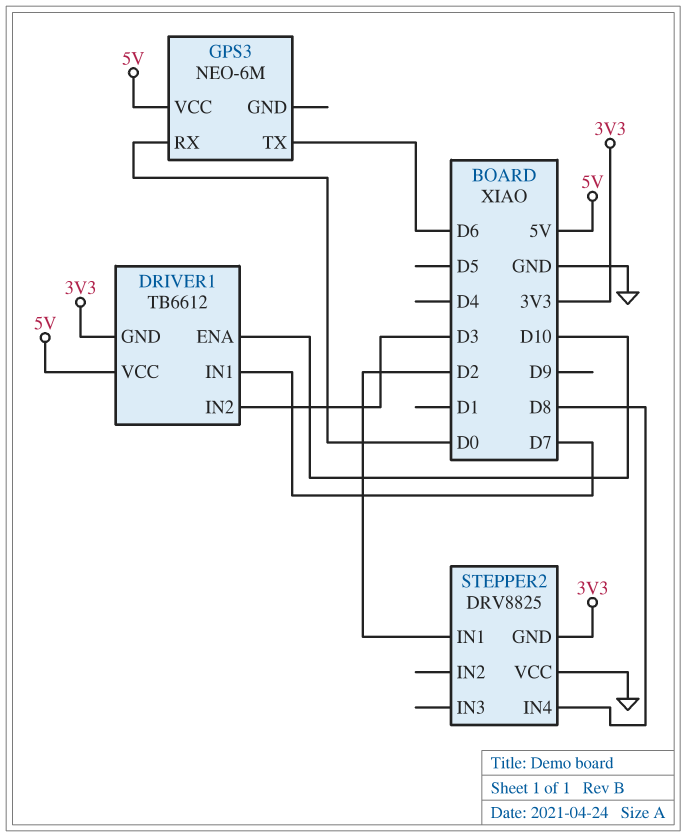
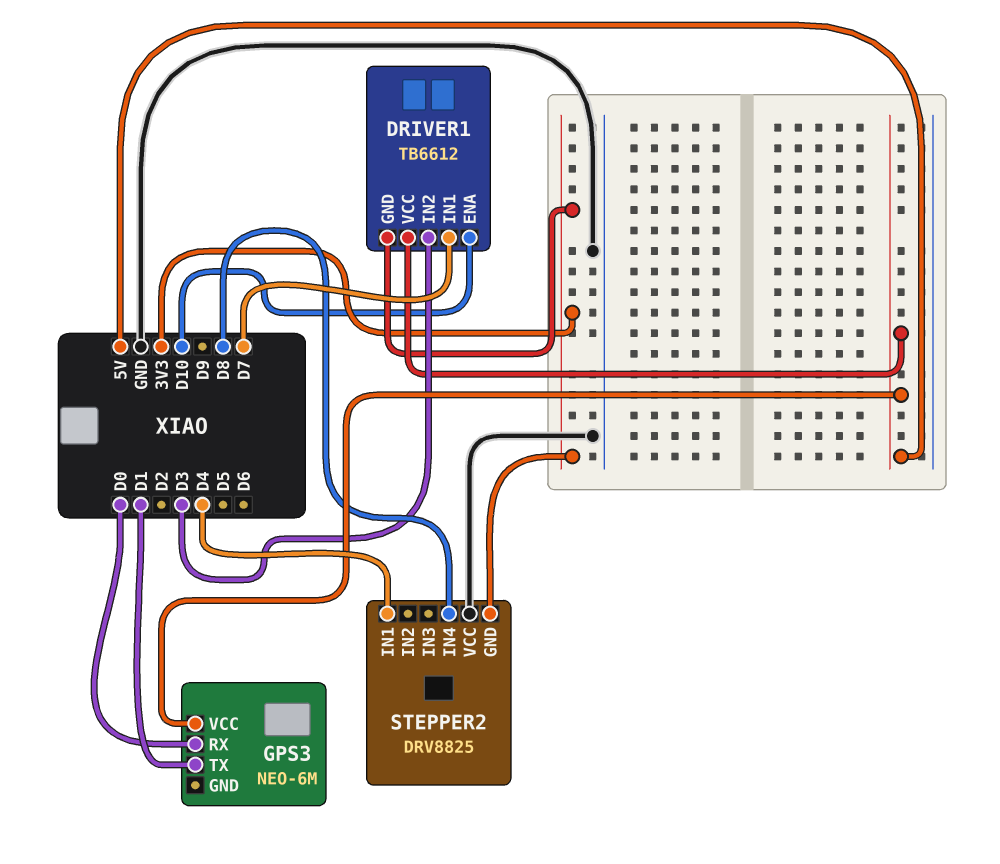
GPS3 pin TX: D6 -> D1
STEPPER2 pin IN1: D2 -> D4

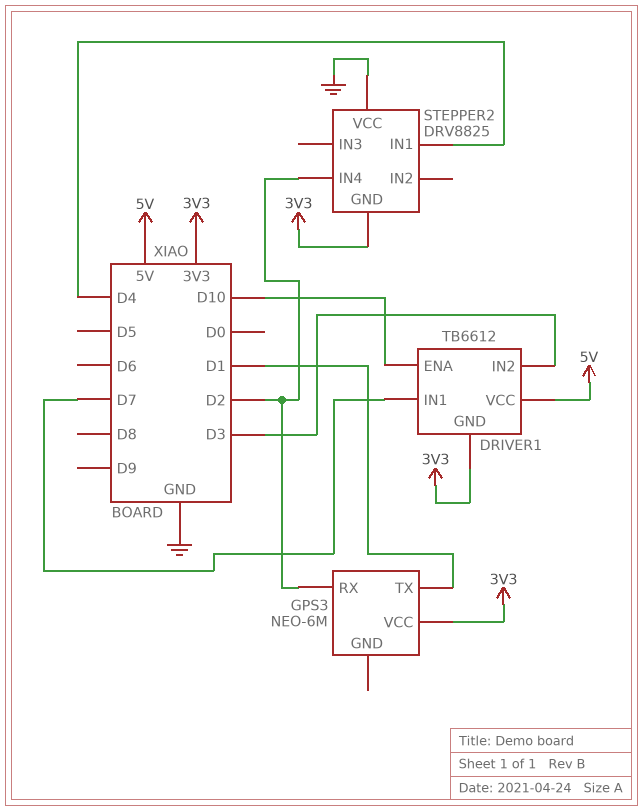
GPS3 pin RX: D0 -> D2
GPS3 pin VCC: 5V -> 3V3
STEPPER2 pin IN4: D8 -> D2

